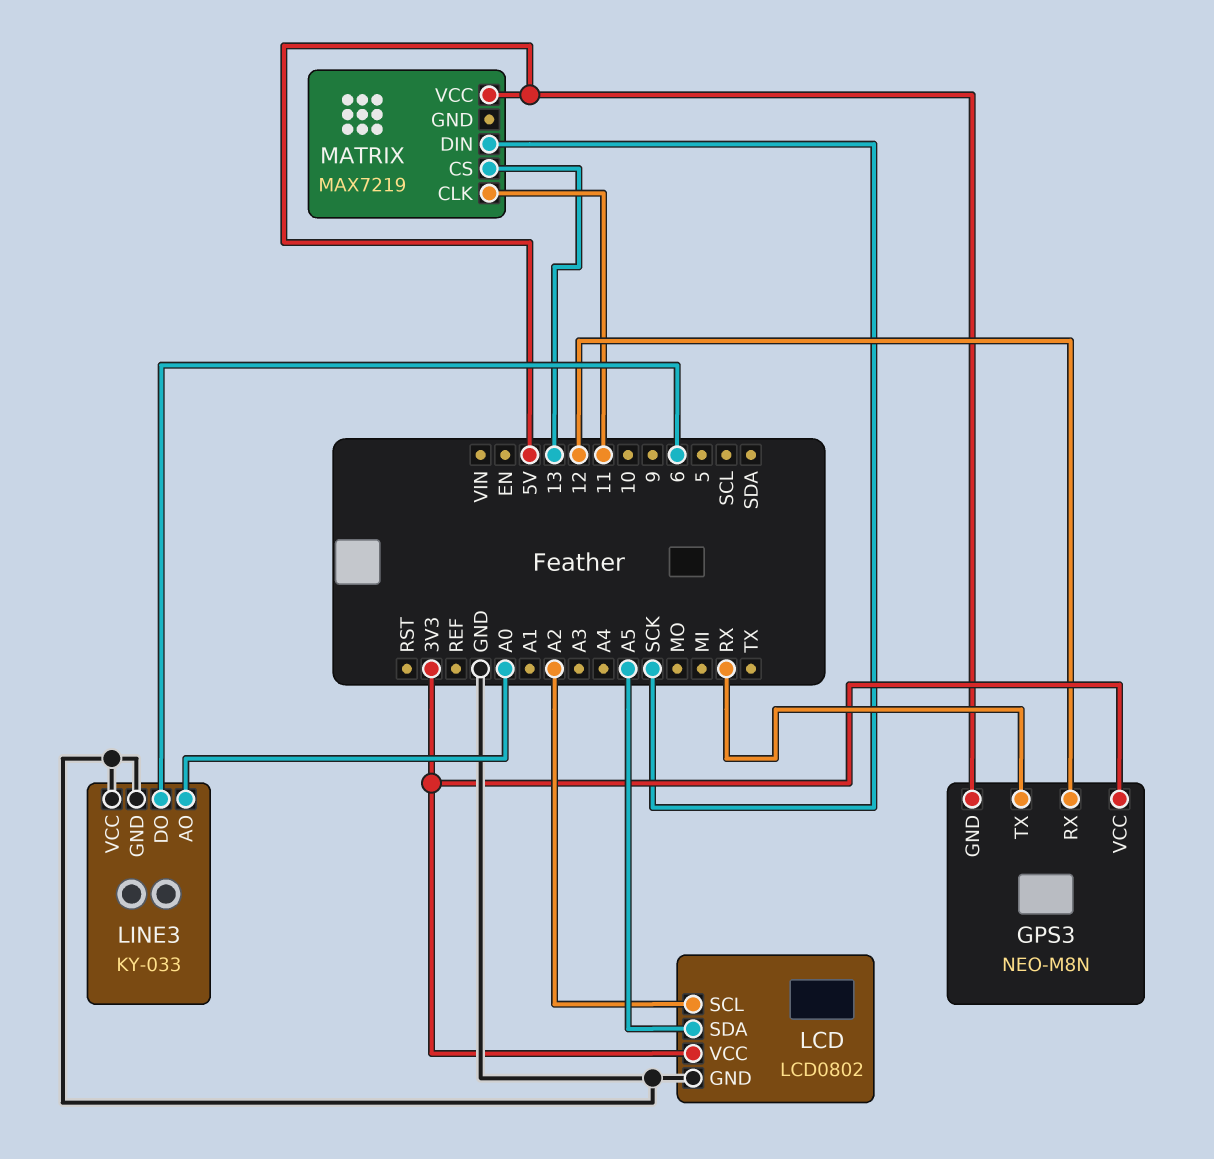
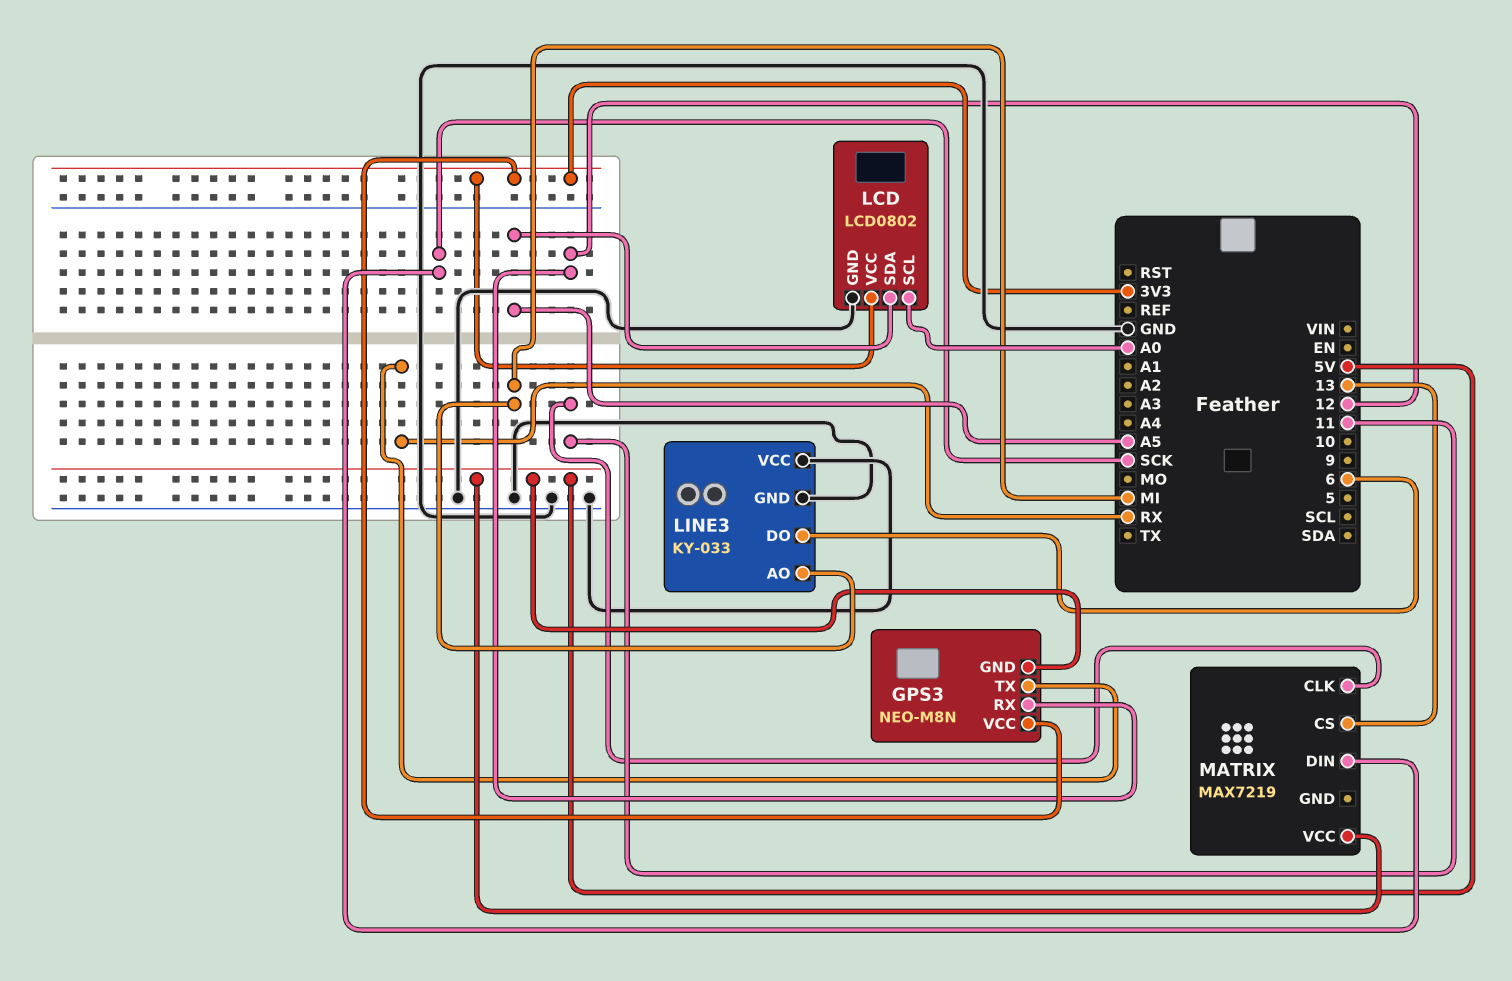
LCD pin SCL: A2 -> A0
LINE3 pin AO: A0 -> MI

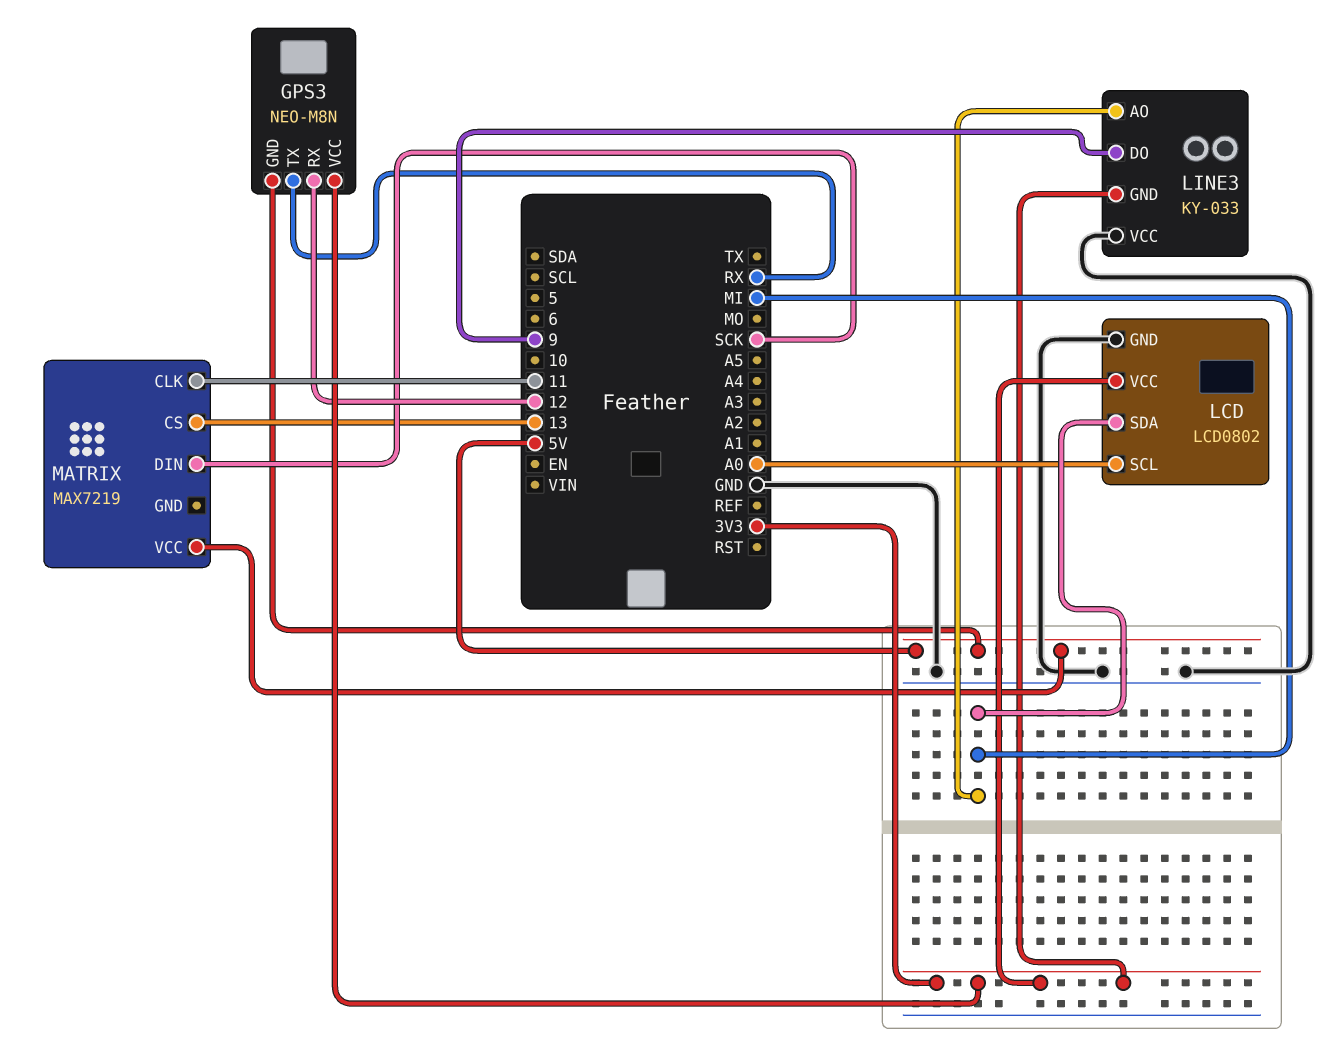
LCD pin SDA: A5 -> MI
LINE3 pin DO: 6 -> 9
LINE3 pin GND: GND -> 3V3

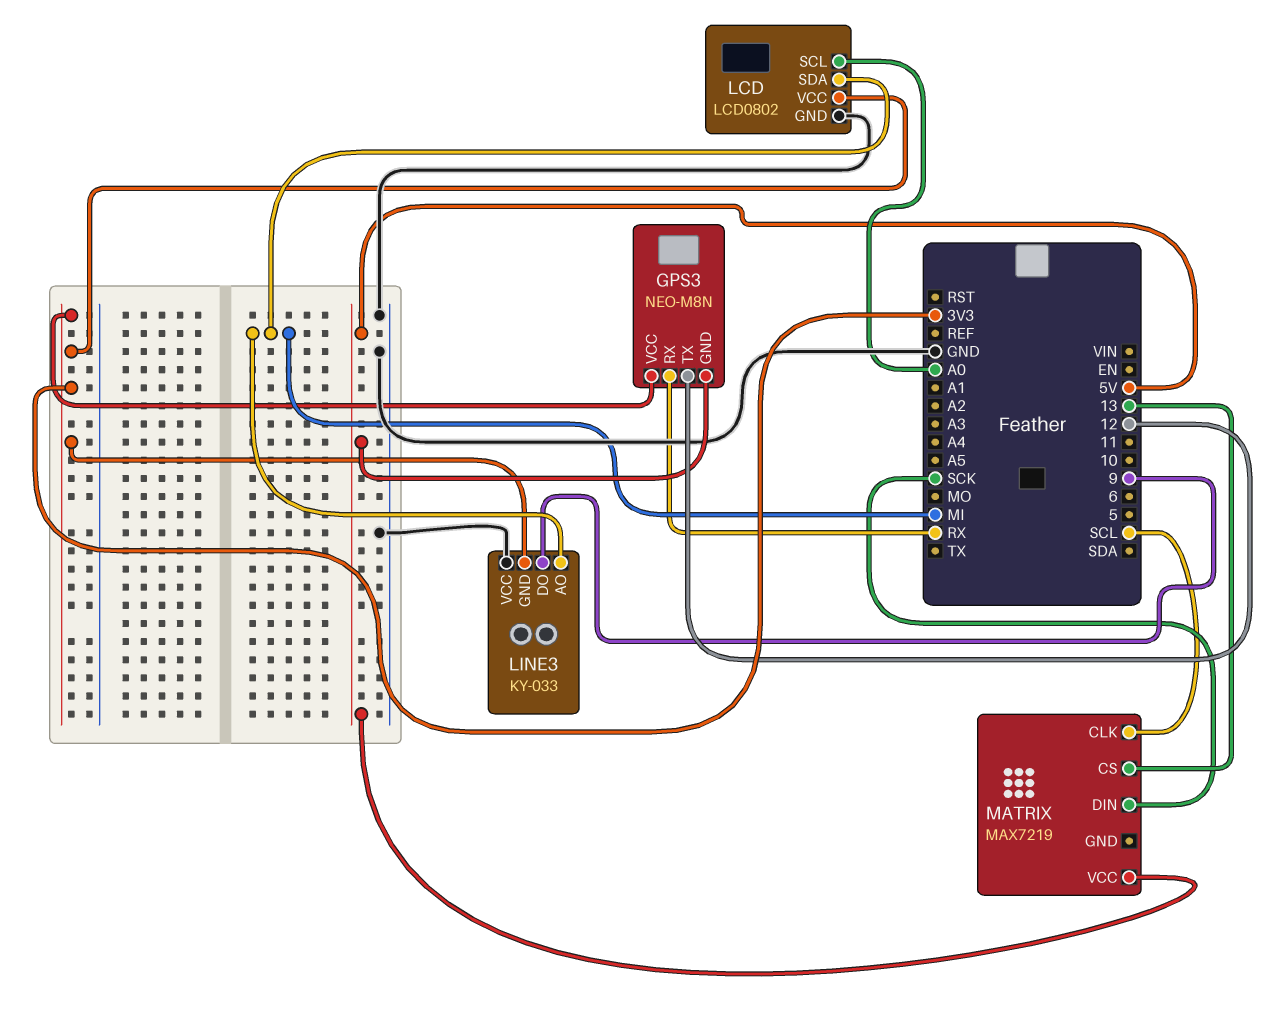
GPS3 pin RX: 12 -> RX
GPS3 pin TX: RX -> 12
MATRIX pin CLK: 11 -> SCL

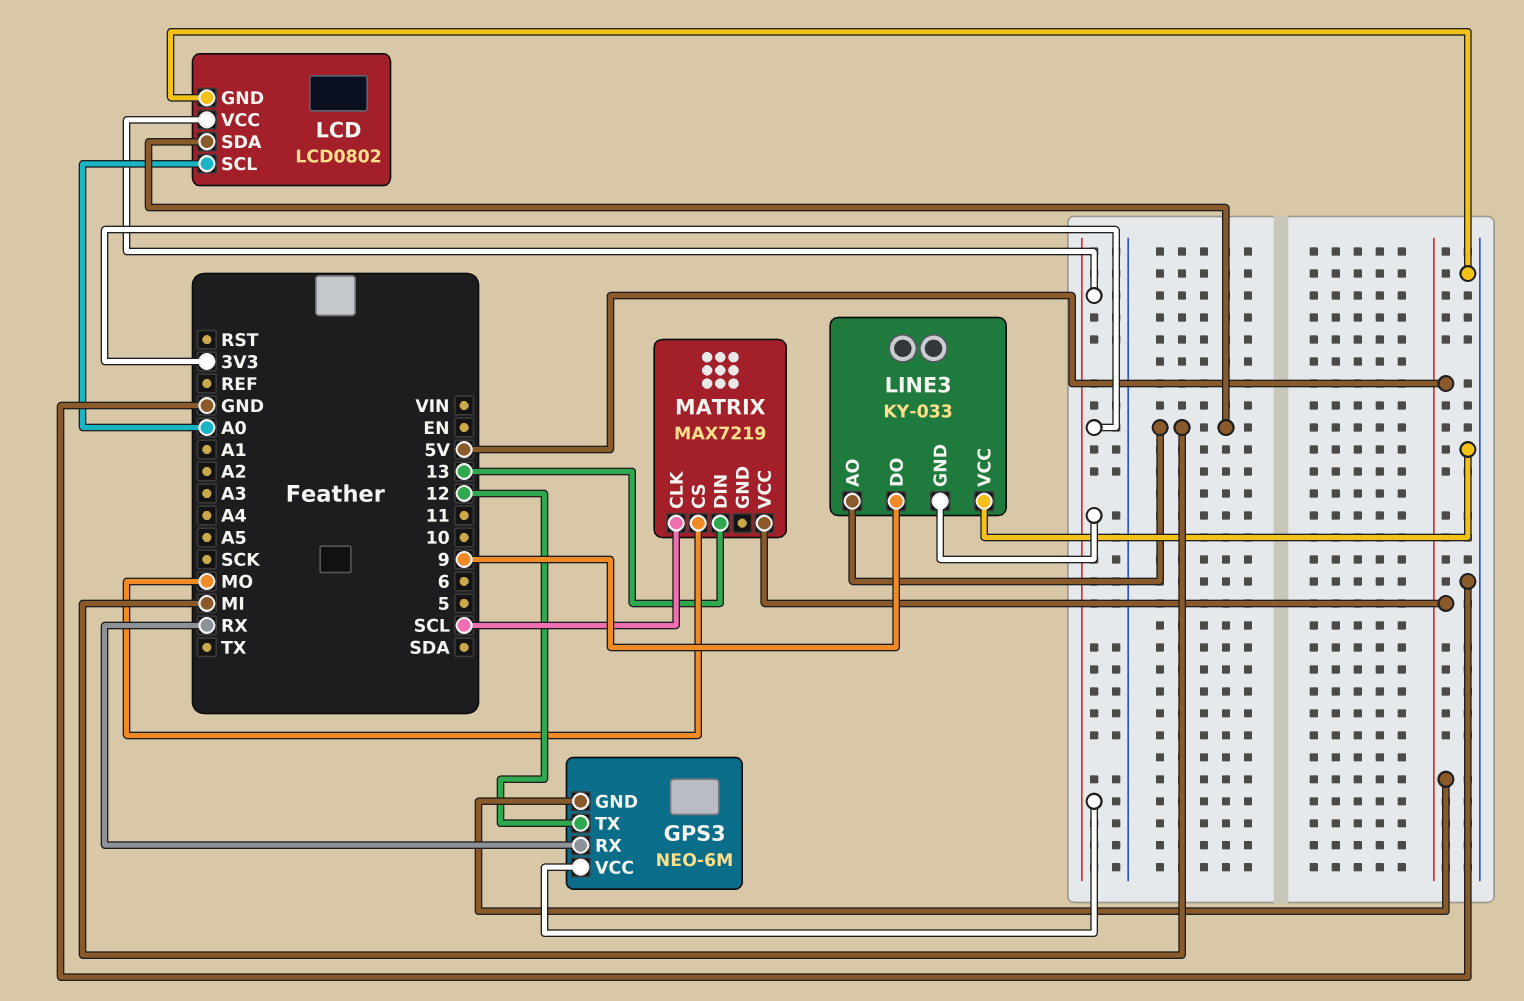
GPS3: NEO-M8N -> NEO-6M
MATRIX pin CS: 13 -> MO
MATRIX pin DIN: SCK -> 13

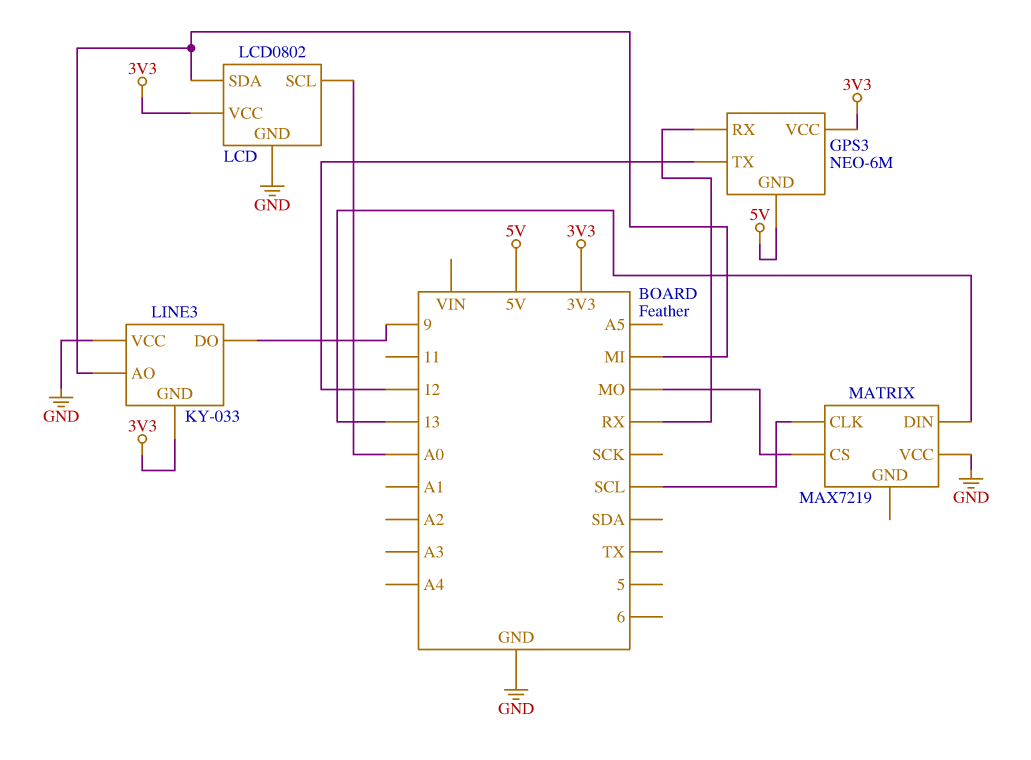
MATRIX pin VCC: 5V -> GND

